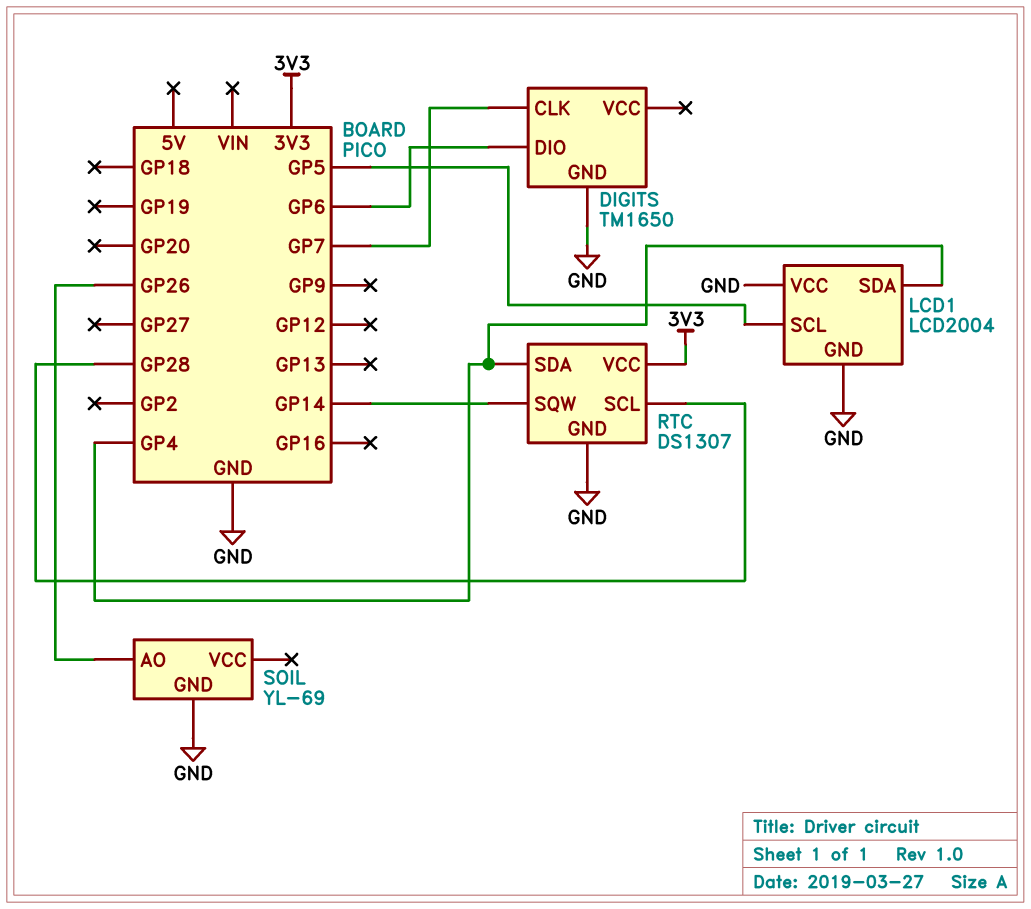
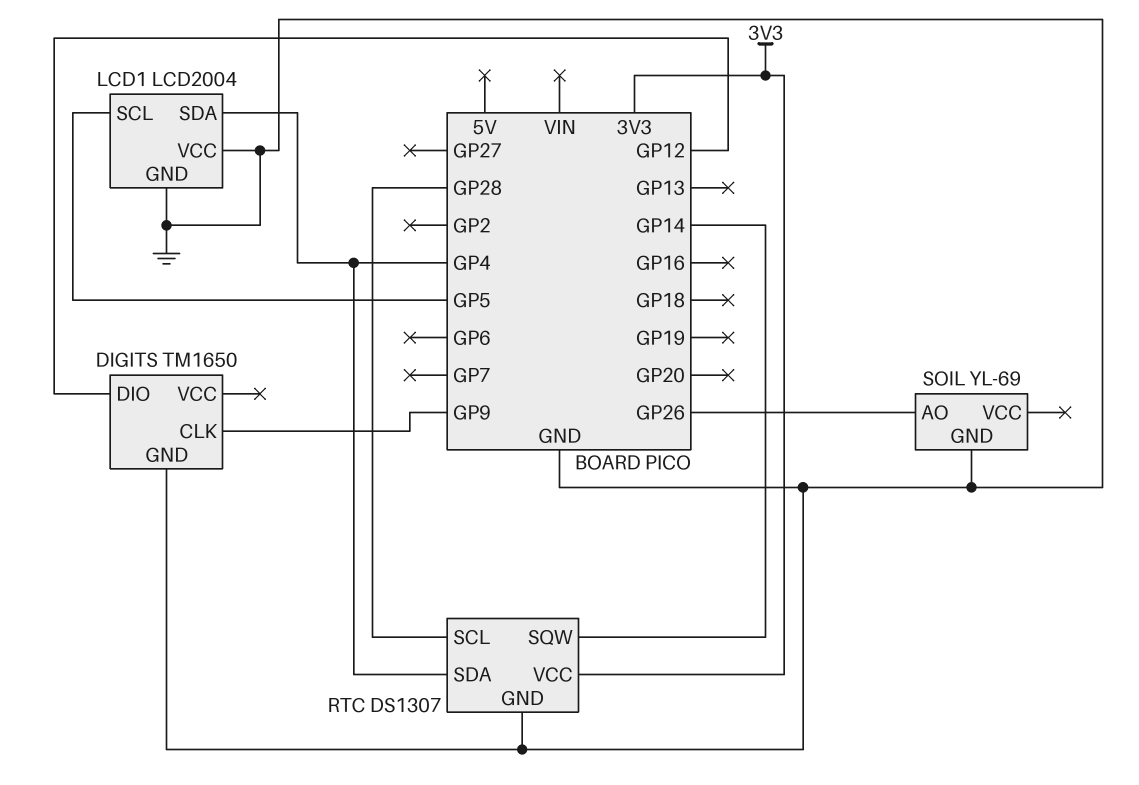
DIGITS pin CLK: GP7 -> GP9
DIGITS pin DIO: GP6 -> GP12

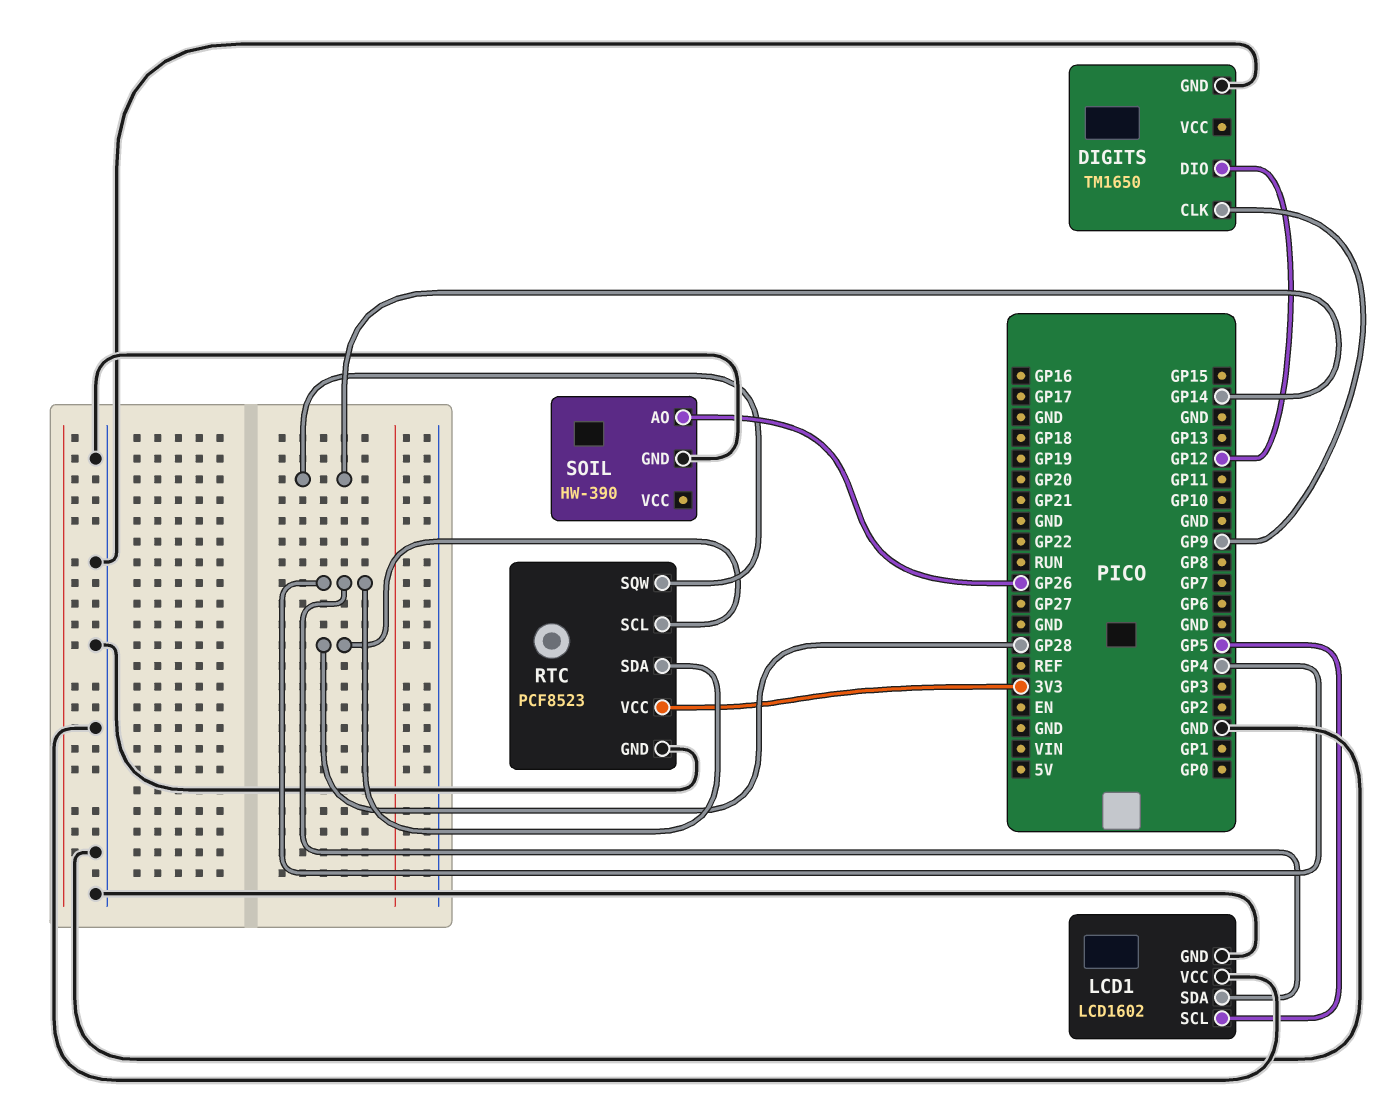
LCD1: LCD2004 -> LCD1602
RTC: DS1307 -> PCF8523
SOIL: YL-69 -> HW-390

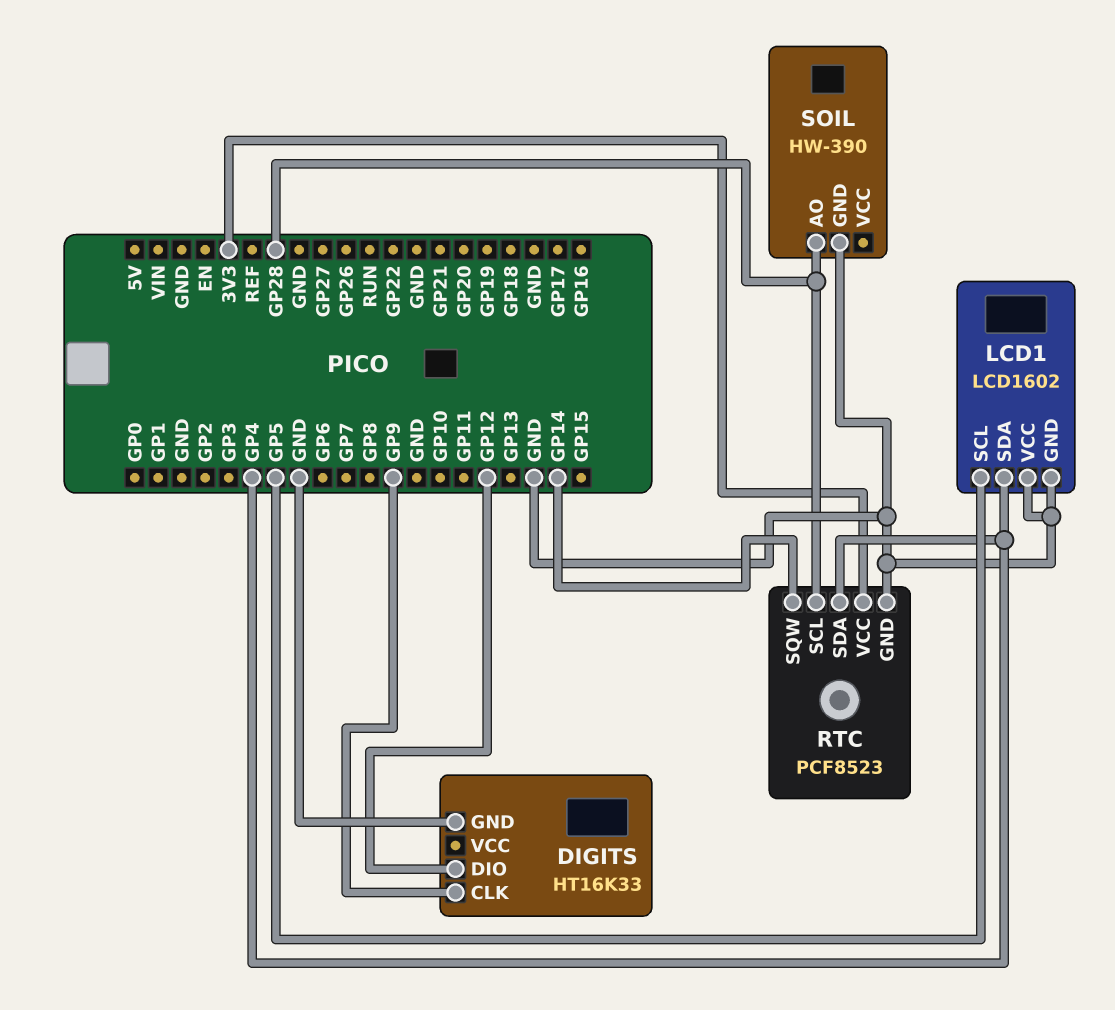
DIGITS: TM1650 -> HT16K33
SOIL pin AO: GP26 -> GP28

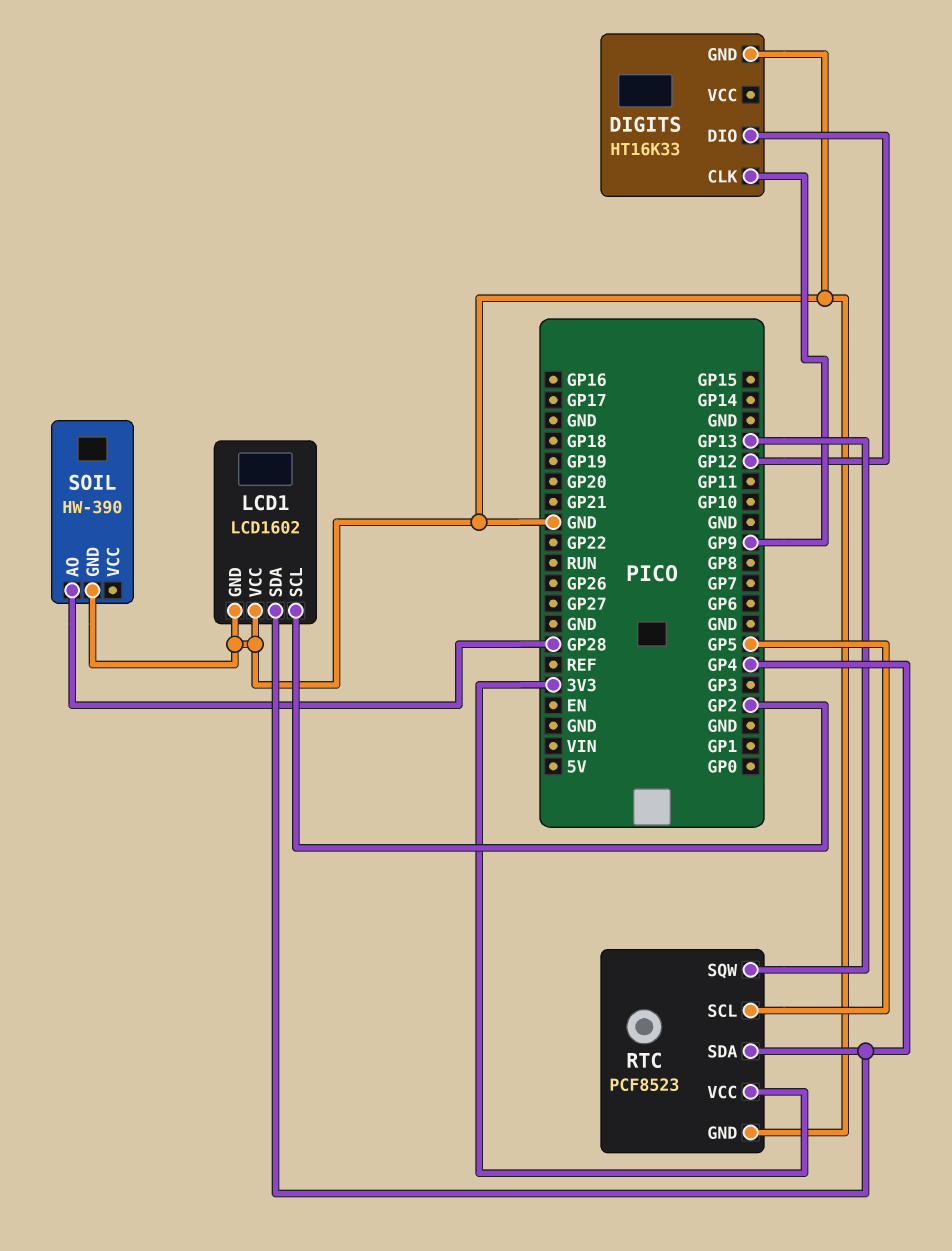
LCD1 pin SCL: GP5 -> GP2
RTC pin SCL: GP28 -> GP5
RTC pin SQW: GP14 -> GP13

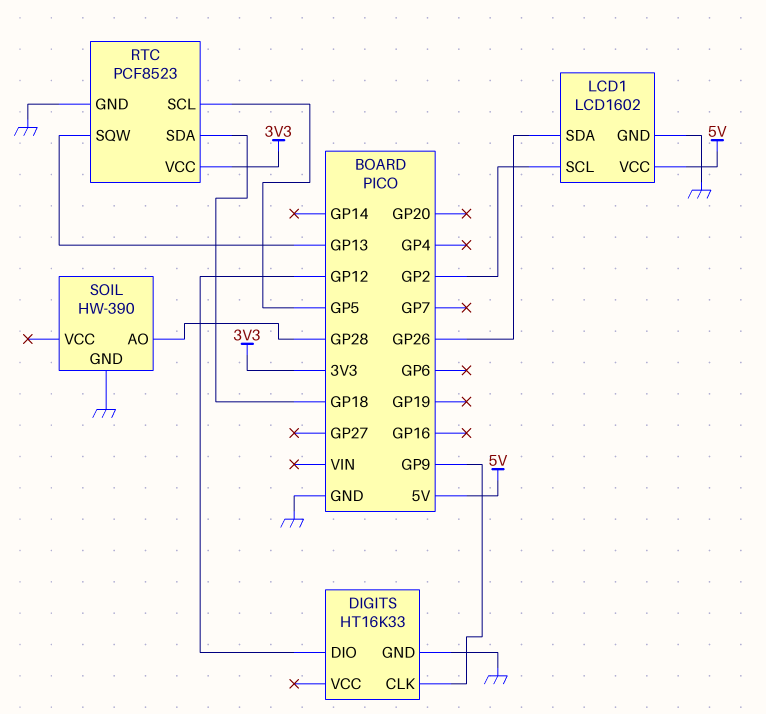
LCD1 pin SDA: GP4 -> GP26
LCD1 pin VCC: GND -> 5V
RTC pin SDA: GP4 -> GP18

